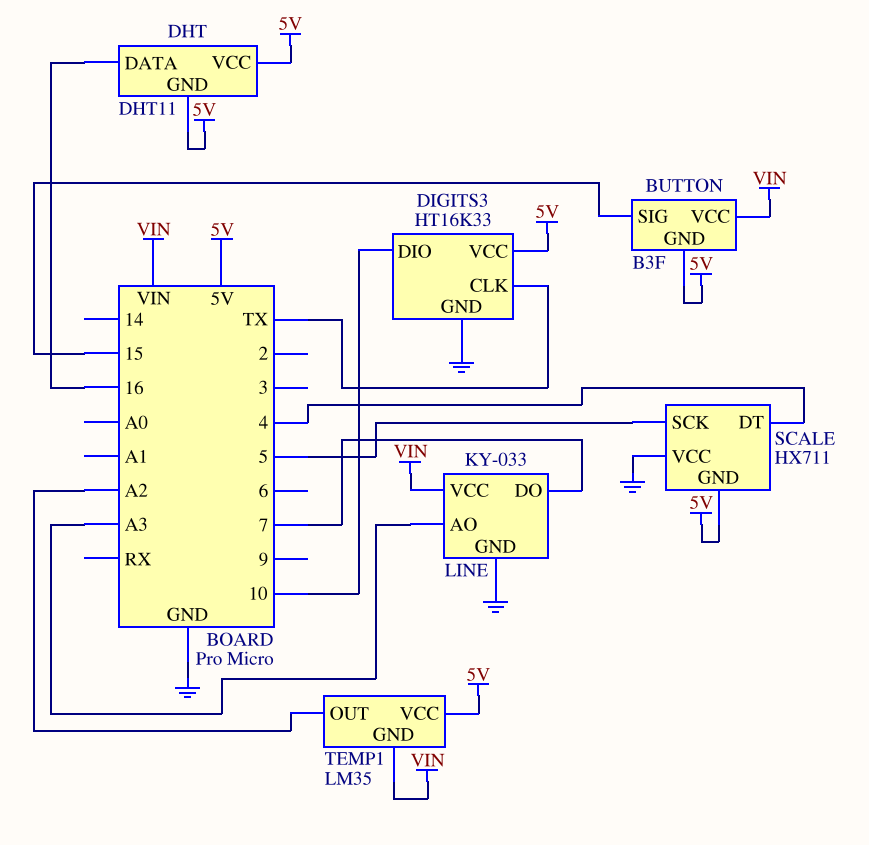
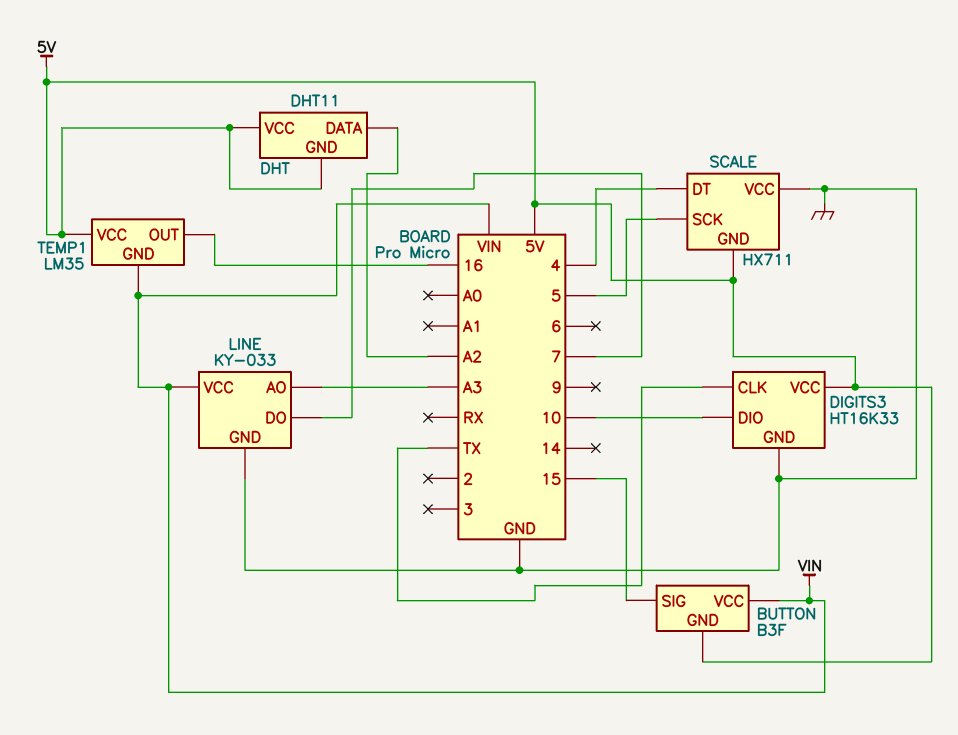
DHT pin DATA: 16 -> A2
TEMP1 pin OUT: A2 -> 16

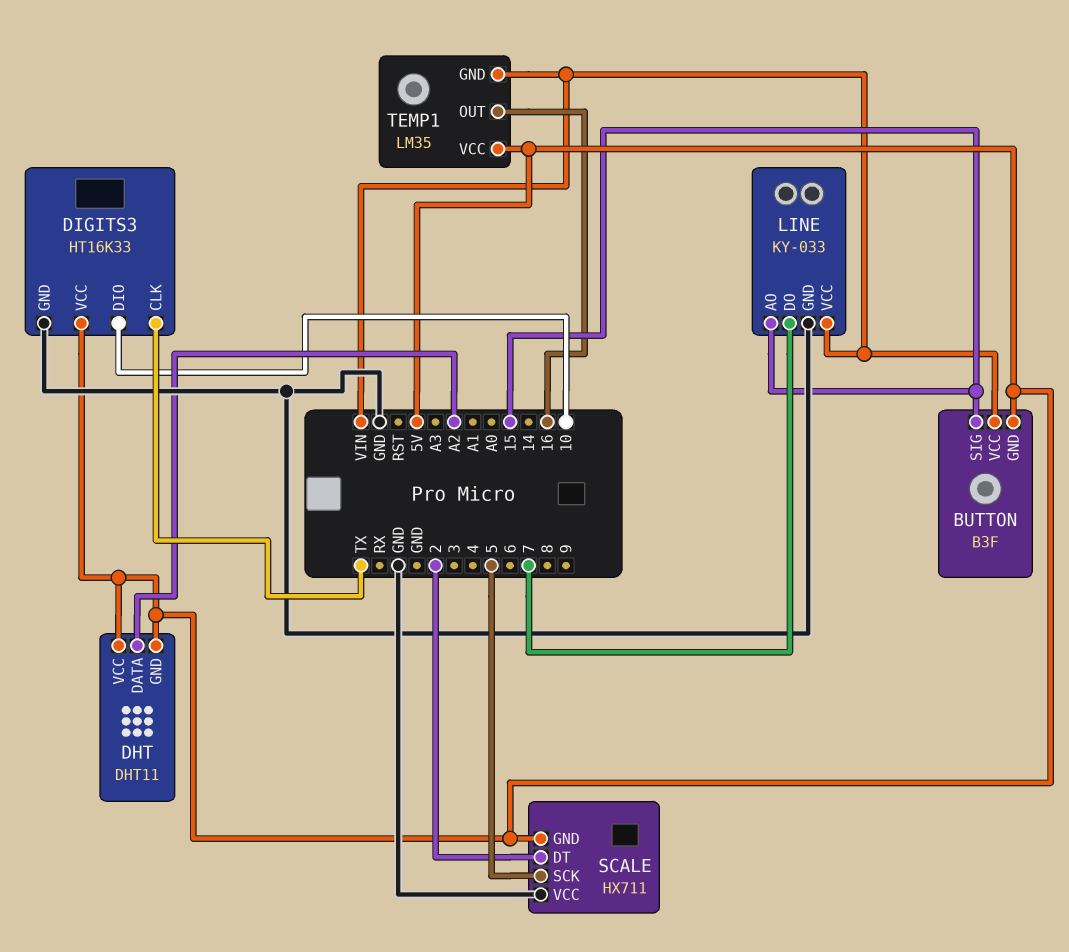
LINE pin AO: A3 -> 15
SCALE pin DT: 4 -> 2

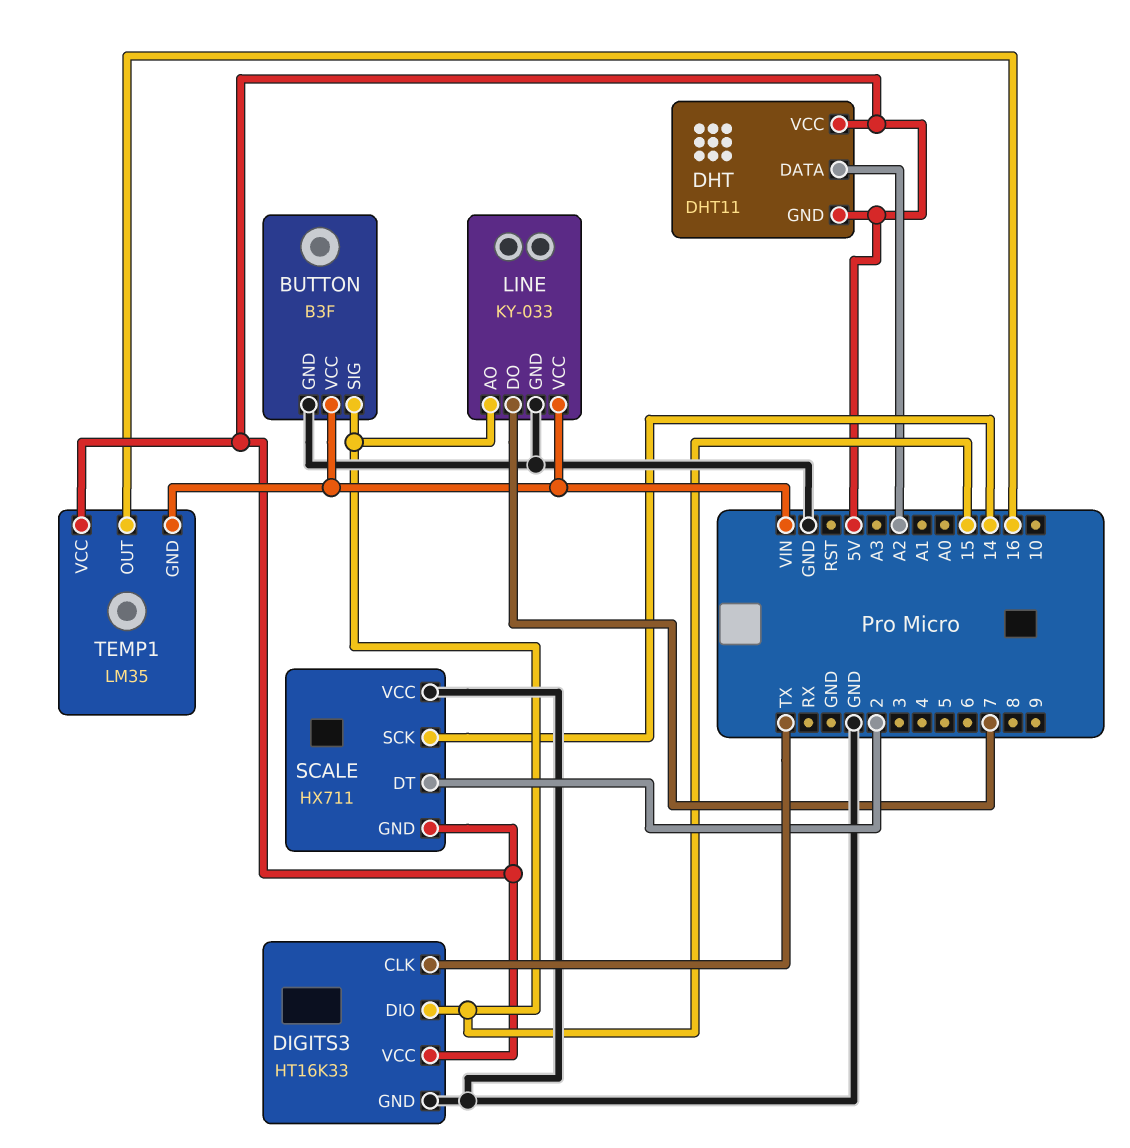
BUTTON pin GND: 5V -> GND
DIGITS3 pin DIO: 10 -> 15
SCALE pin SCK: 5 -> 14

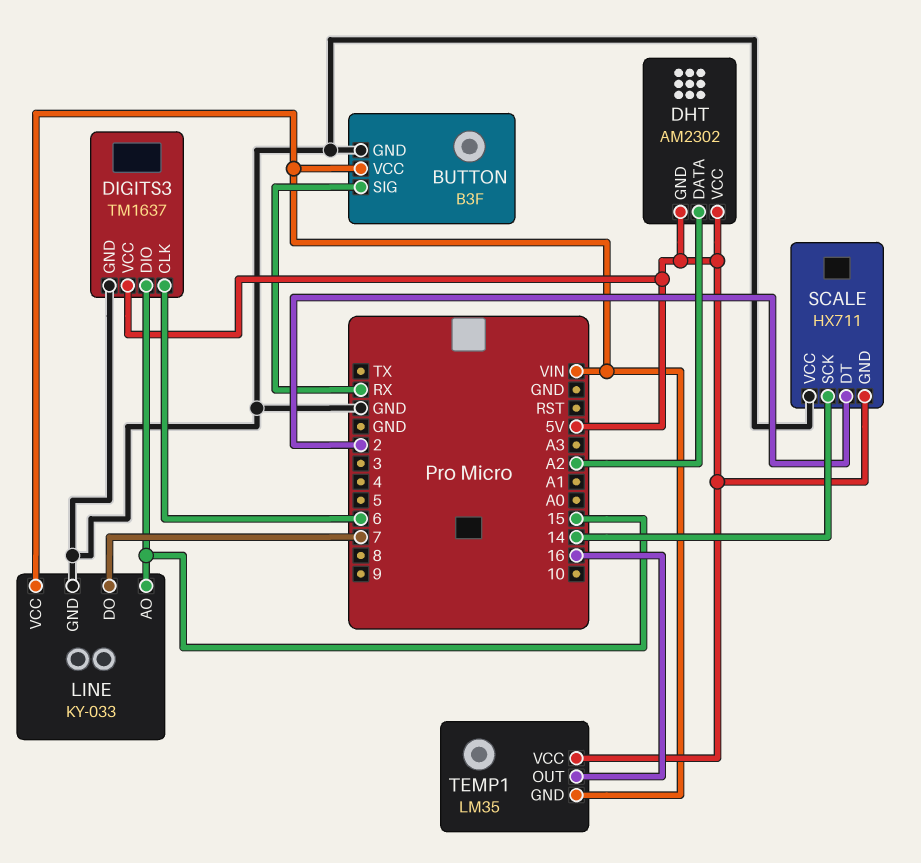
BUTTON pin SIG: 15 -> RX
DHT: DHT11 -> AM2302
DIGITS3: HT16K33 -> TM1637
DIGITS3 pin CLK: TX -> 6

